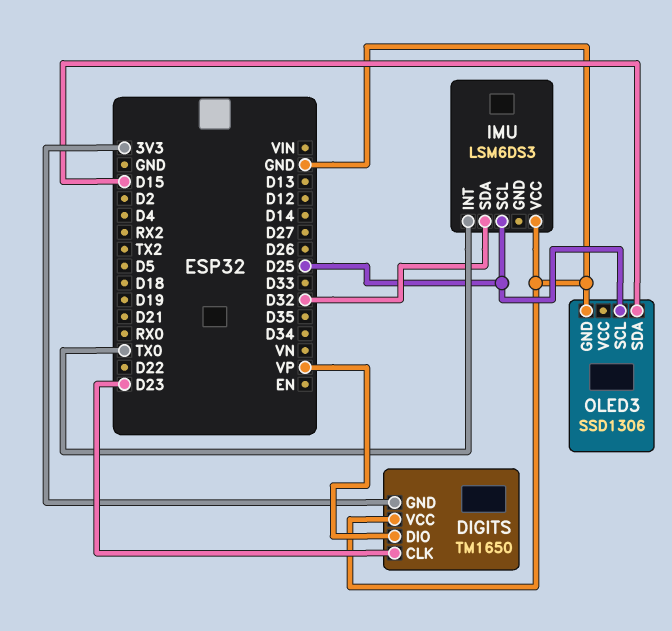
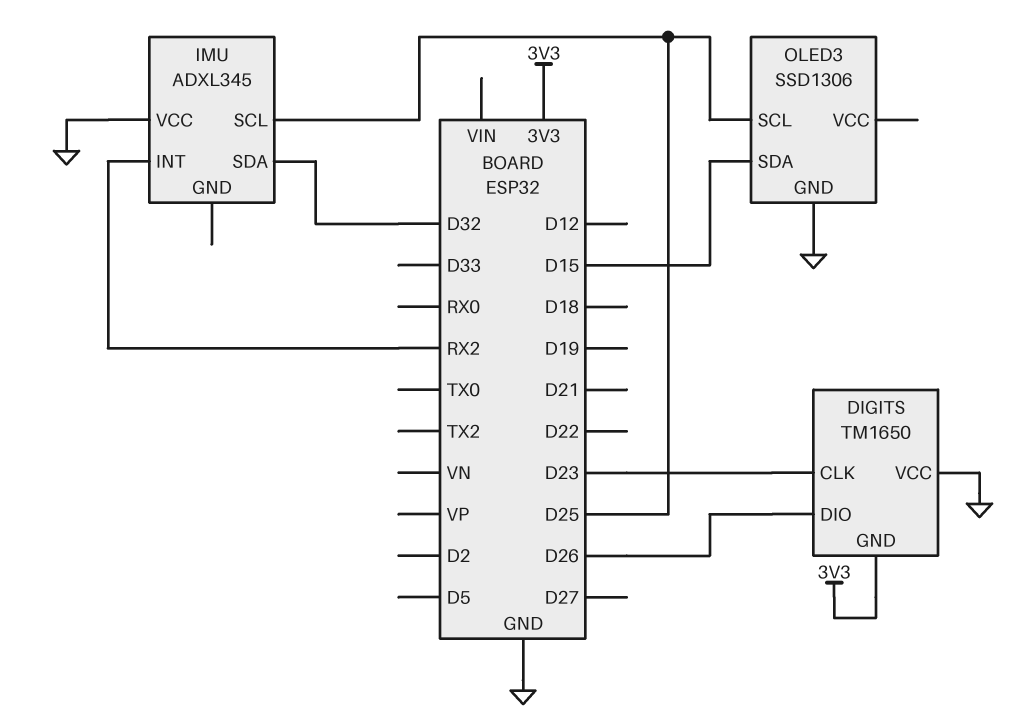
DIGITS pin DIO: VP -> D26
IMU: LSM6DS3 -> ADXL345
IMU pin INT: TX0 -> RX2

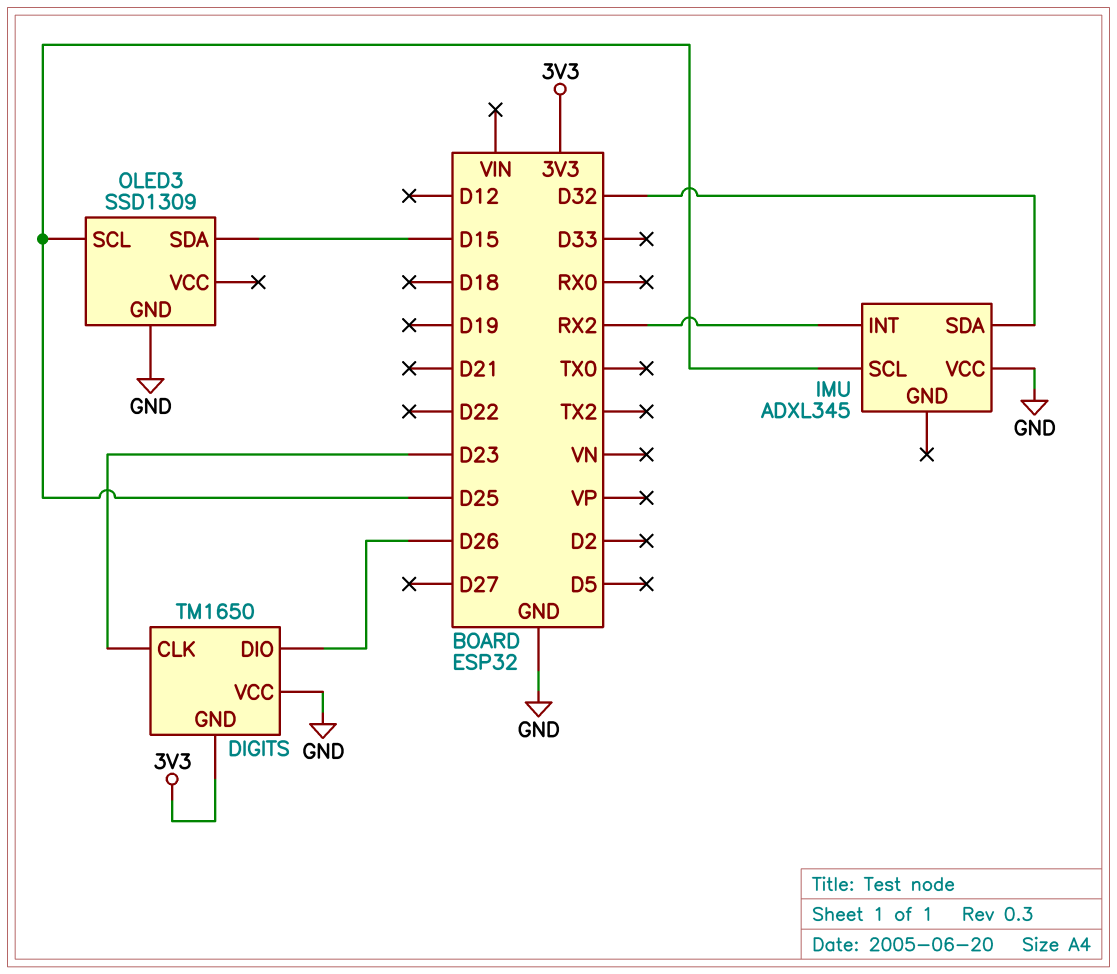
OLED3: SSD1306 -> SSD1309

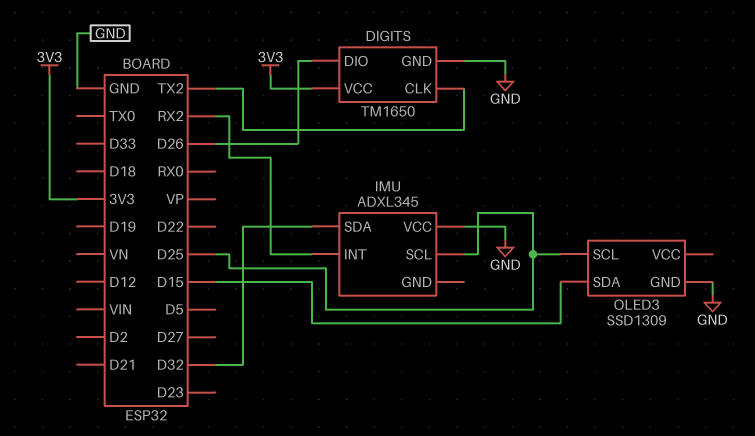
DIGITS pin CLK: D23 -> TX2
DIGITS pin GND: 3V3 -> GND
DIGITS pin VCC: GND -> 3V3

